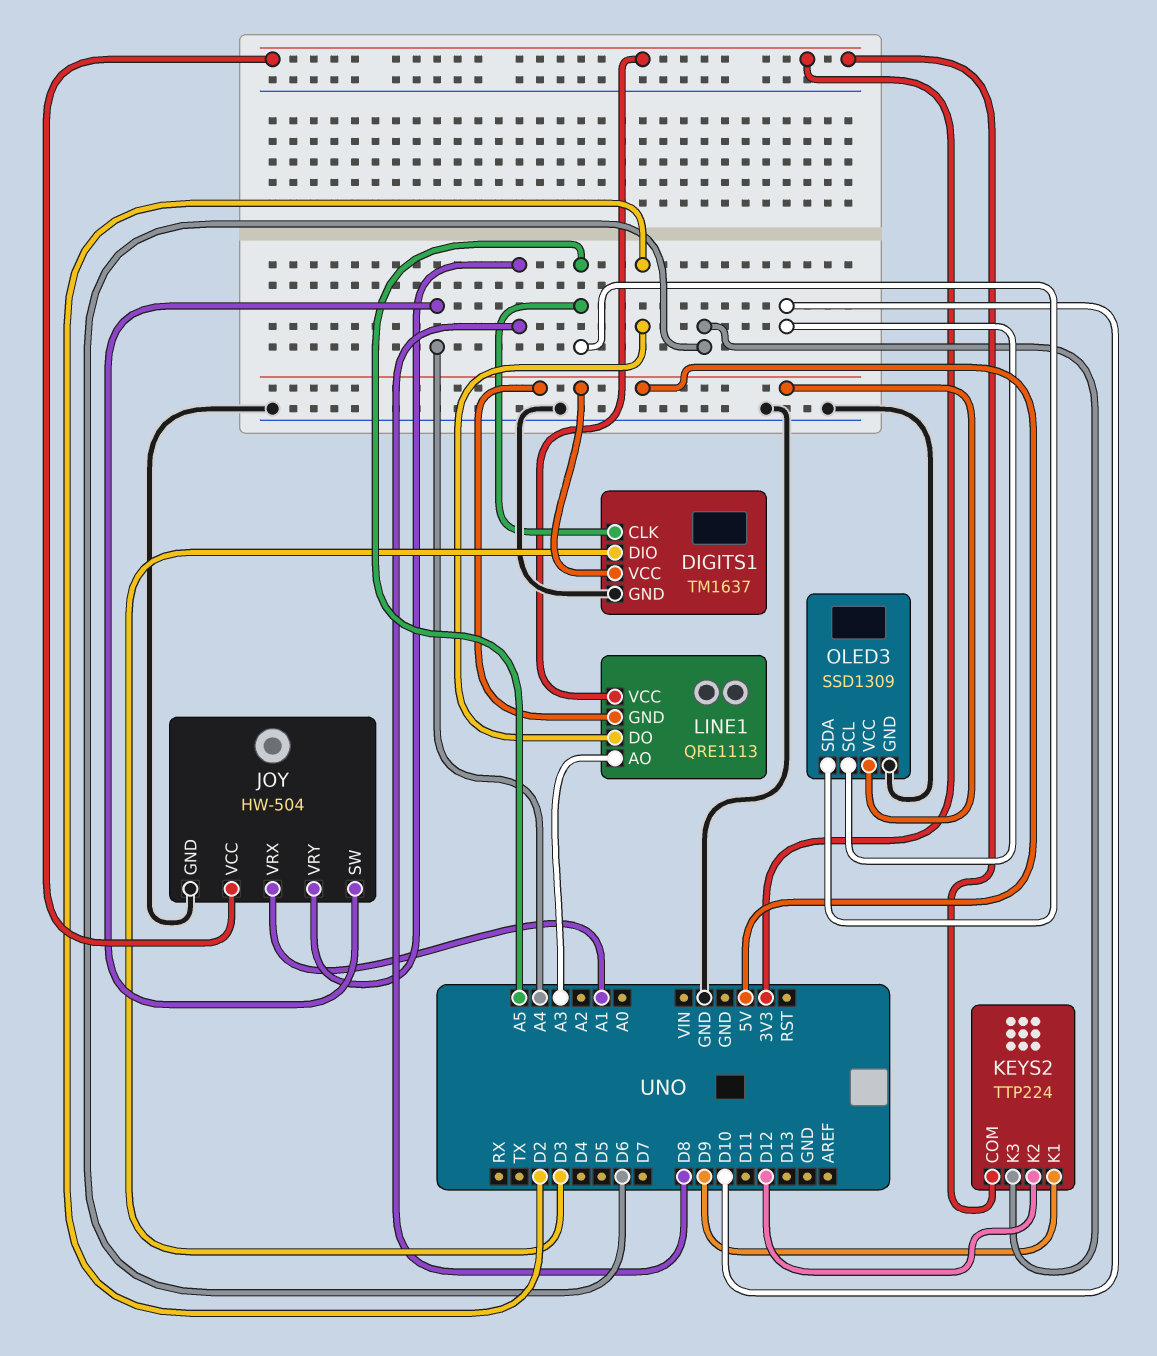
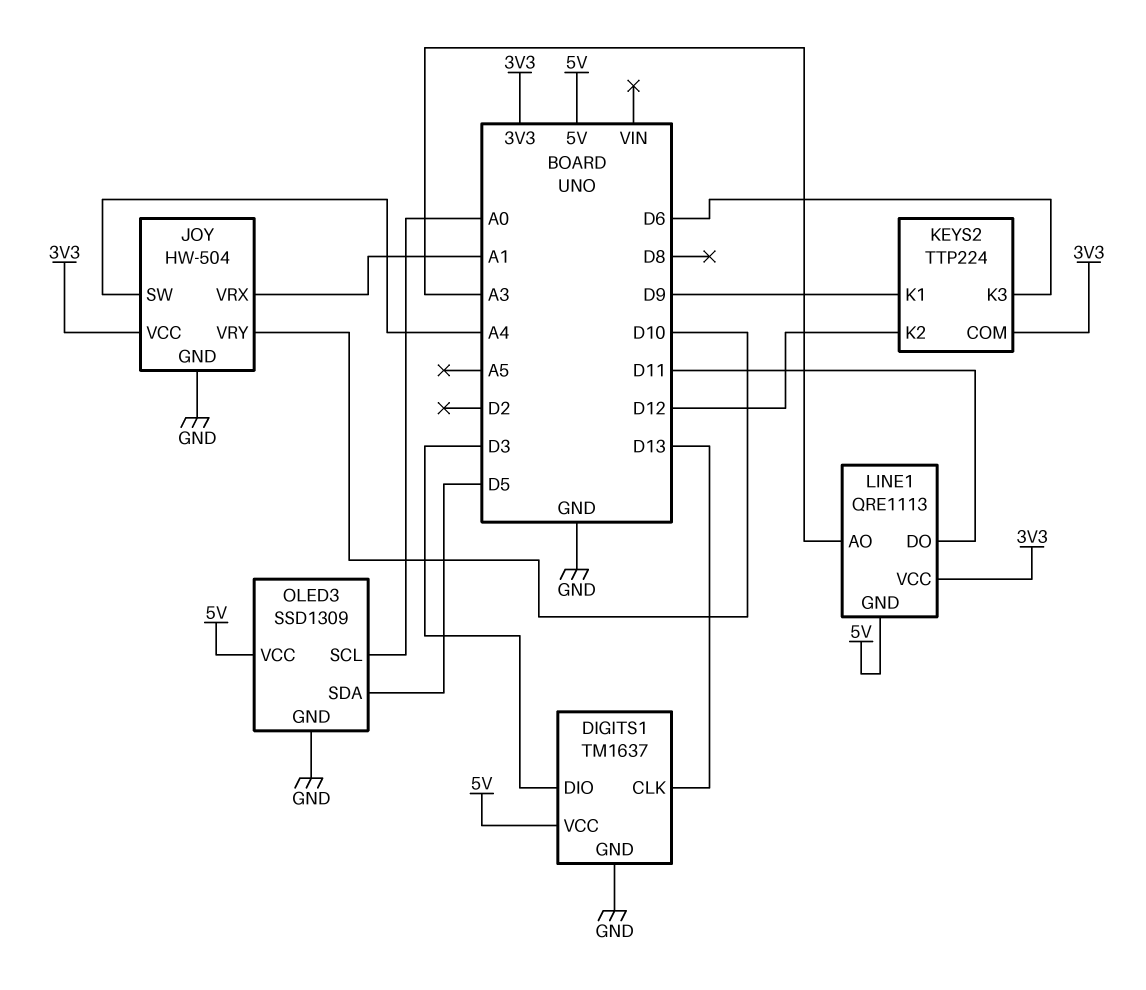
DIGITS1 pin CLK: A5 -> D13
JOY pin VRY: D8 -> D10
LINE1 pin DO: D2 -> D11
OLED3 pin SCL: D10 -> A0
OLED3 pin SDA: A5 -> D5

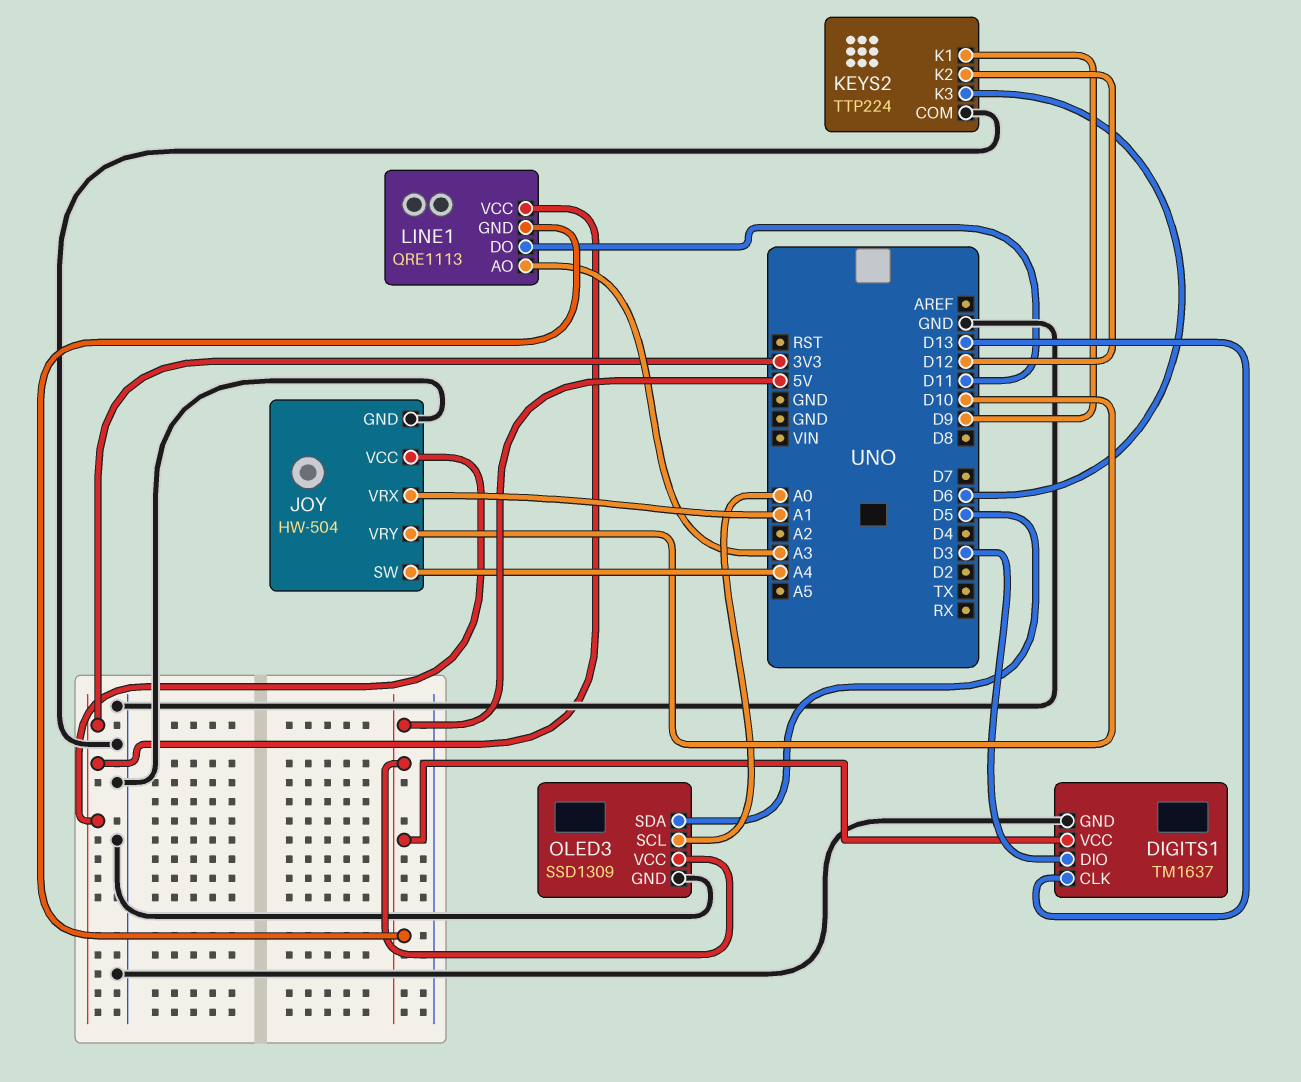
KEYS2 pin COM: 3V3 -> GND

